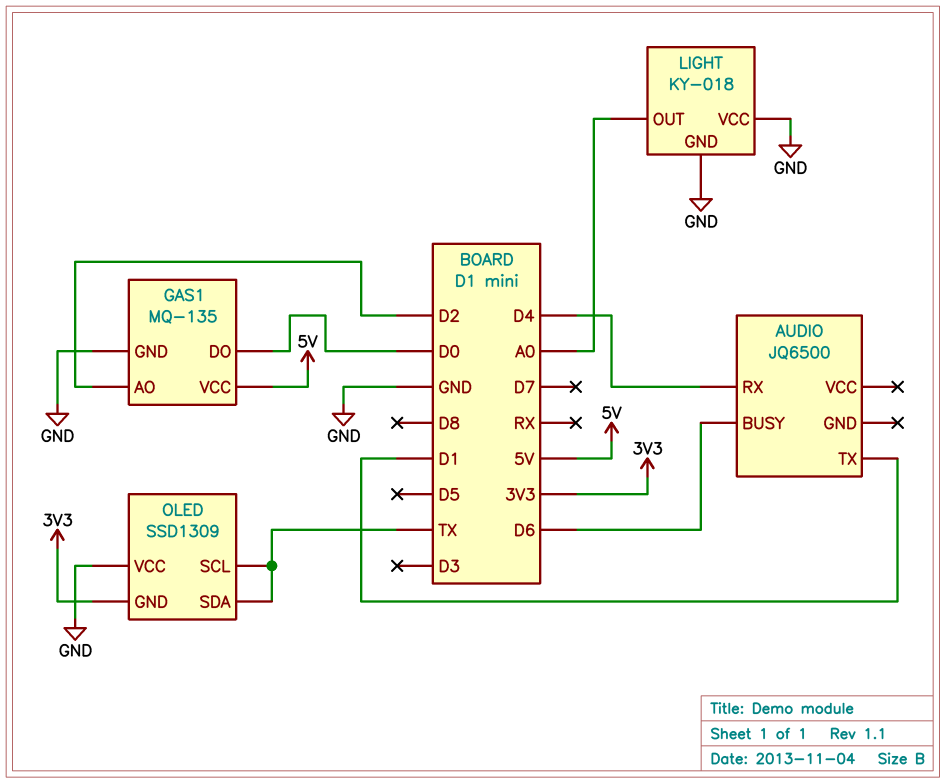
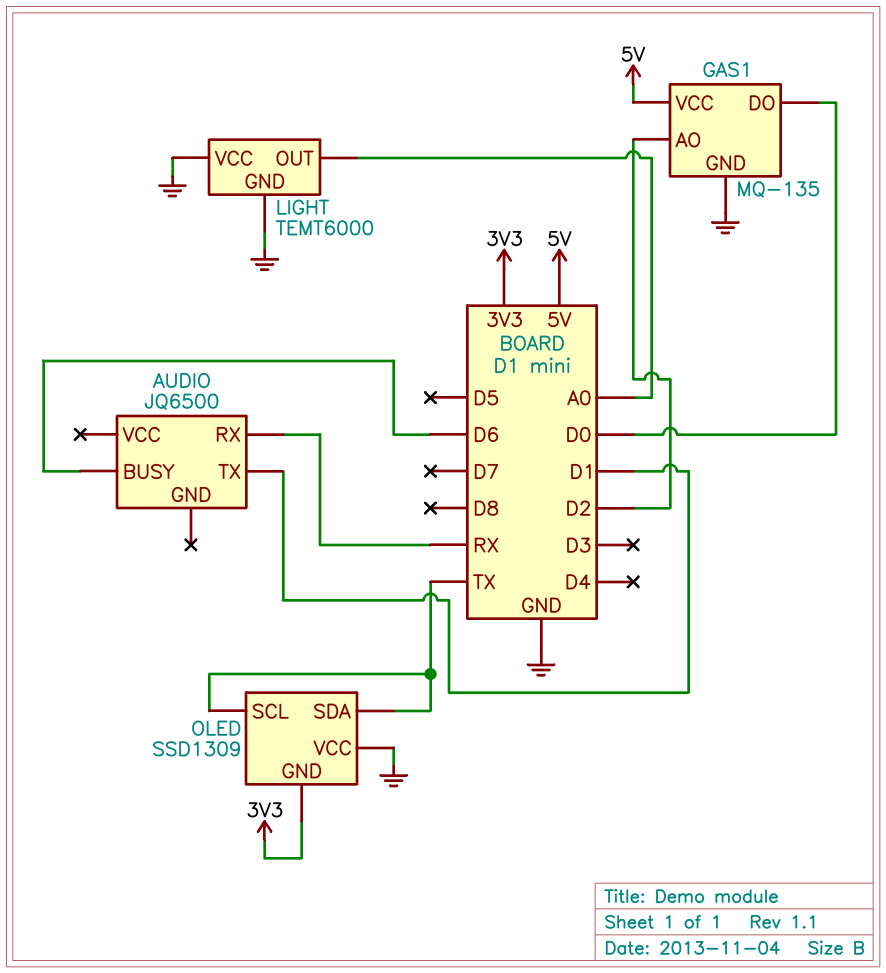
AUDIO pin RX: D4 -> RX
LIGHT: KY-018 -> TEMT6000

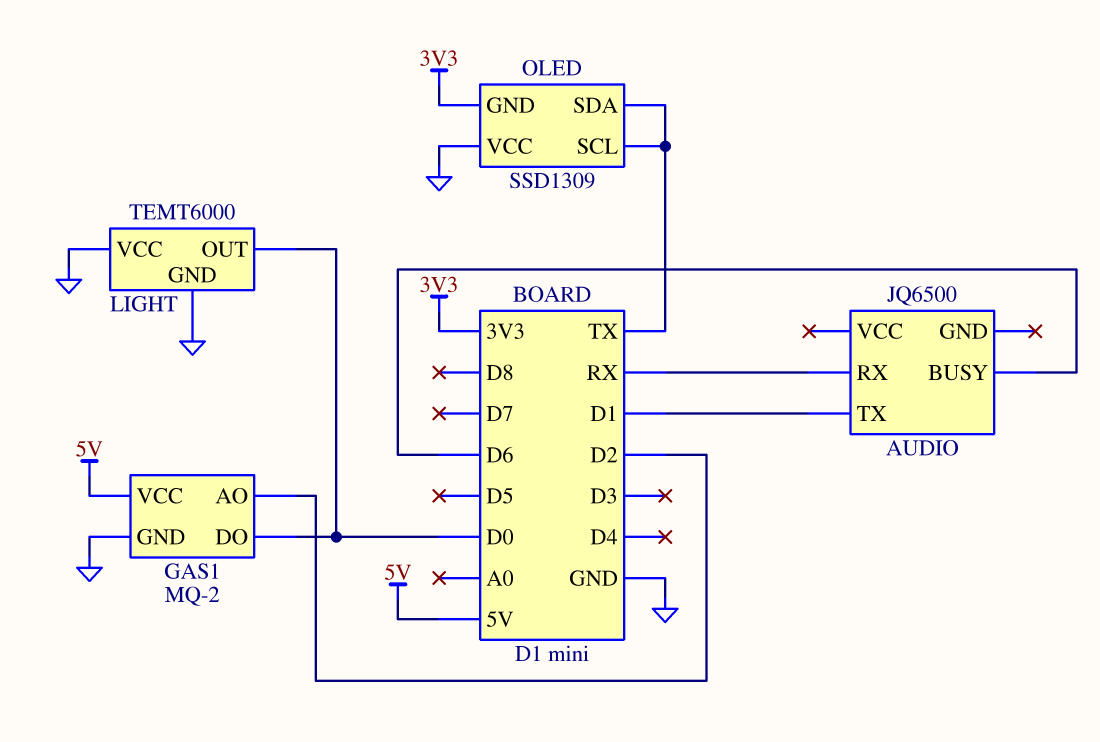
GAS1: MQ-135 -> MQ-2
LIGHT pin OUT: A0 -> D0

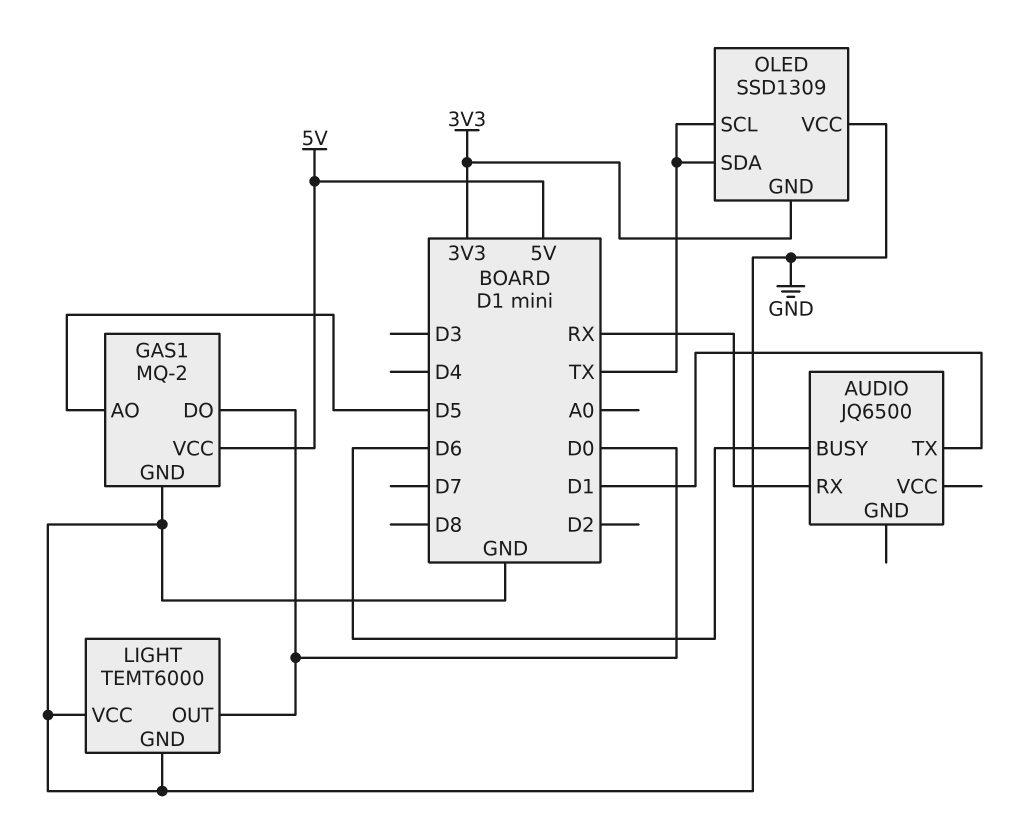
GAS1 pin AO: D2 -> D5

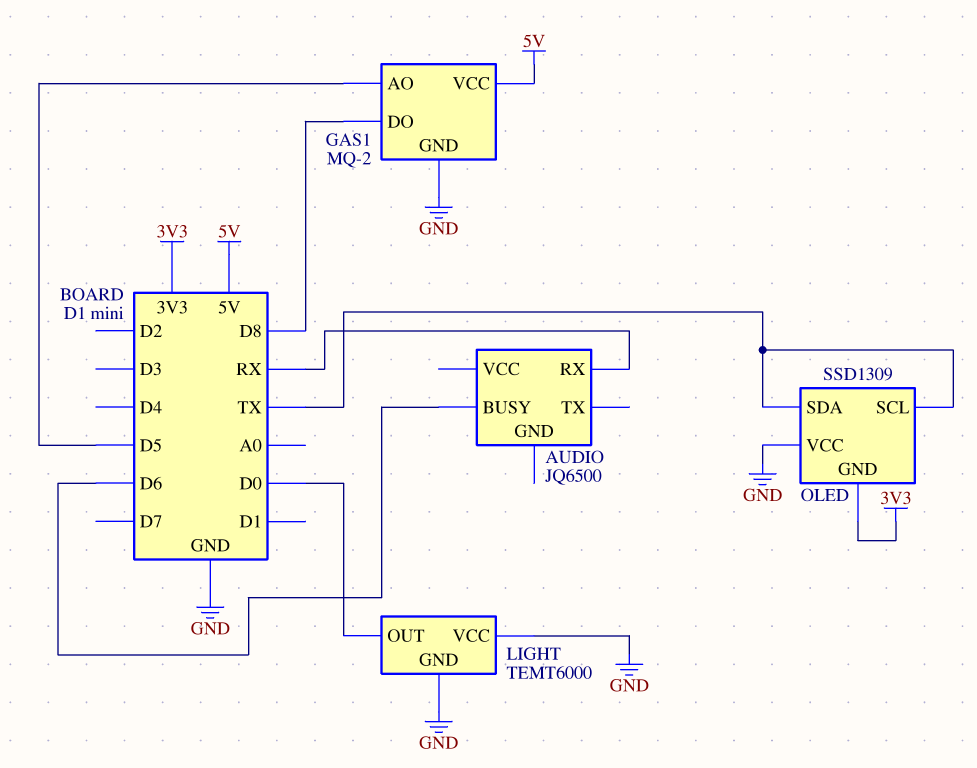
AUDIO pin TX: D1 -> none
GAS1 pin DO: D0 -> D8

